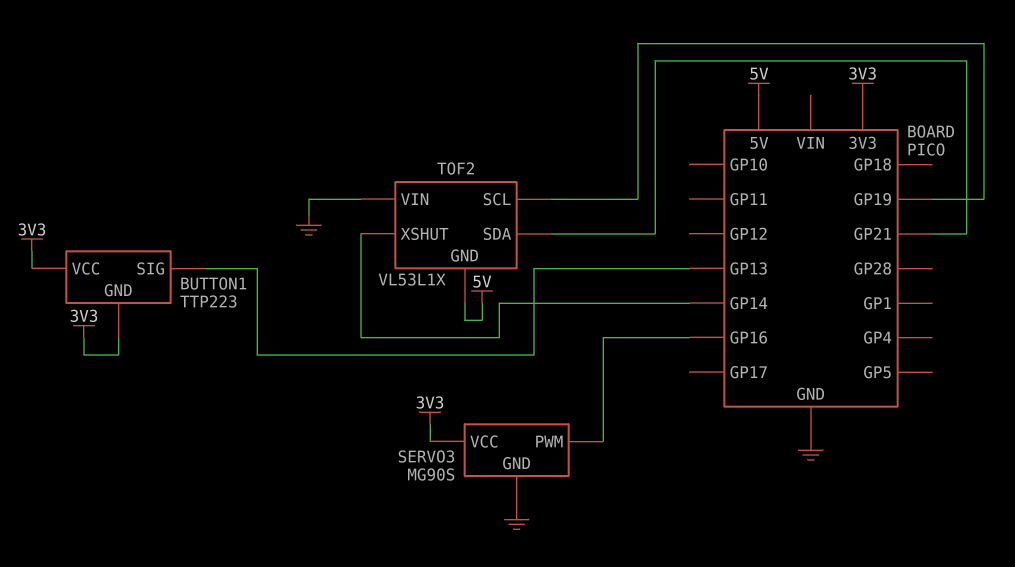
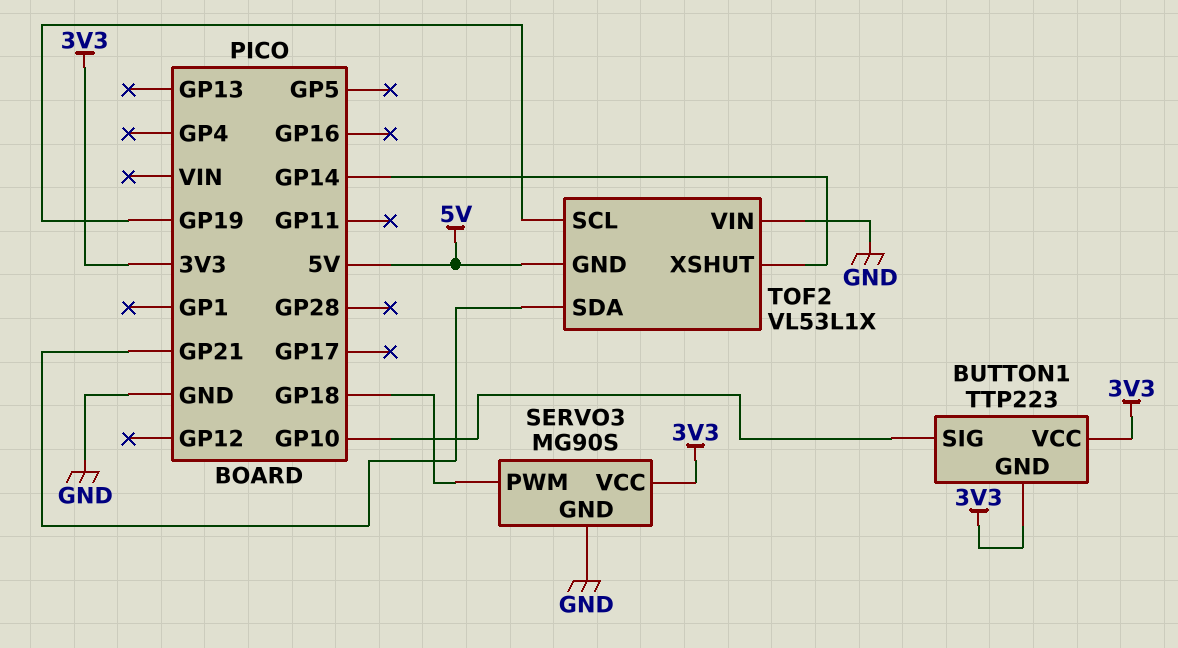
BUTTON1 pin SIG: GP13 -> GP10
SERVO3 pin PWM: GP16 -> GP18

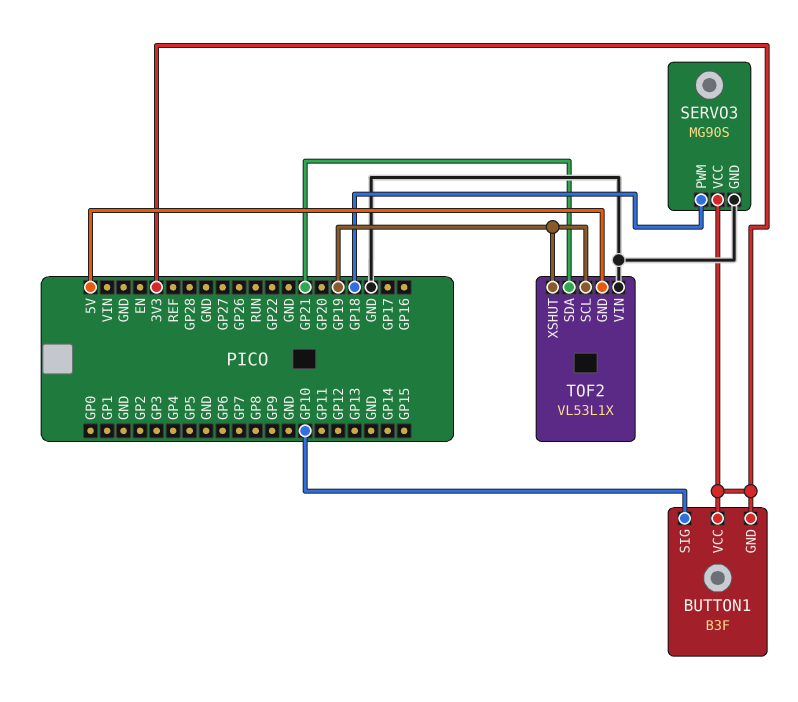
BUTTON1: TTP223 -> B3F
TOF2 pin XSHUT: GP14 -> GP19

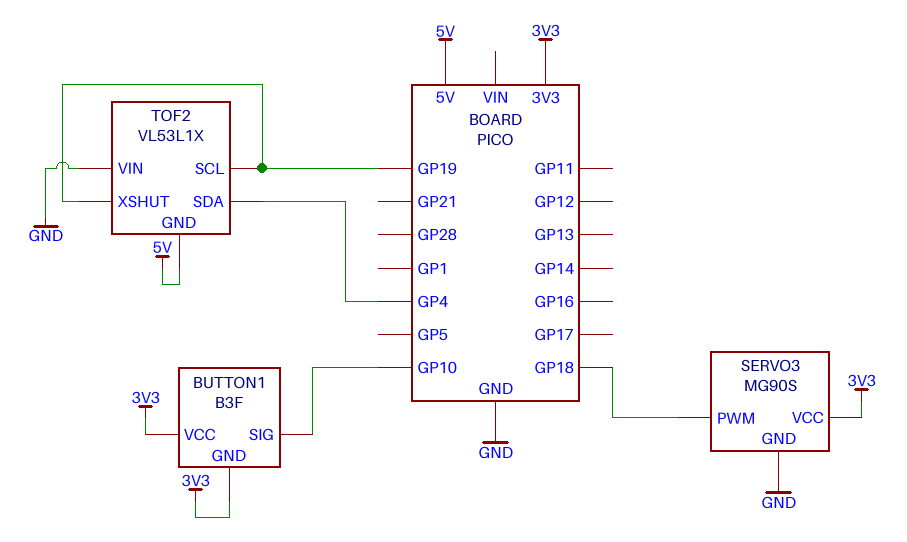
TOF2 pin SDA: GP21 -> GP4

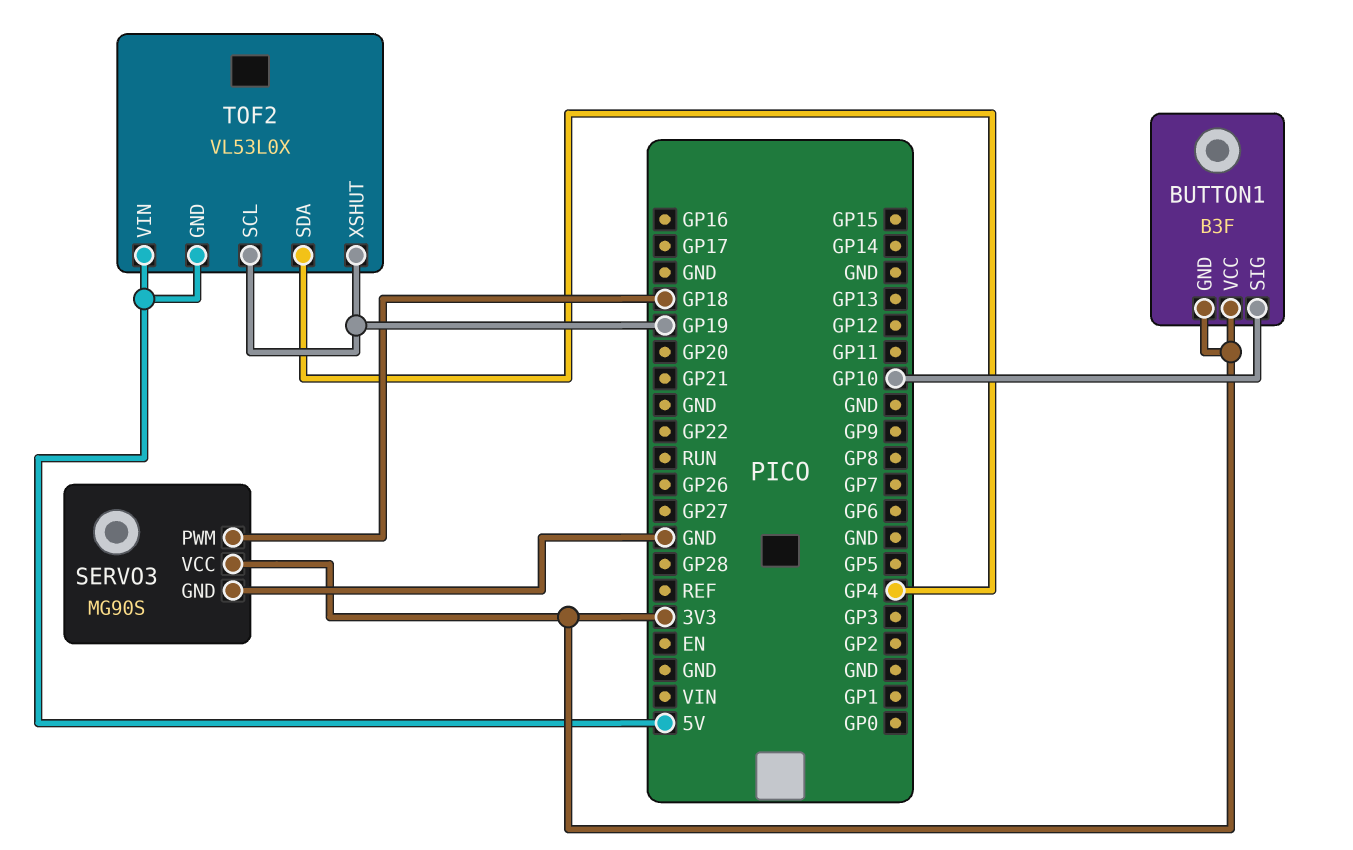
TOF2: VL53L1X -> VL53L0X
TOF2 pin VIN: GND -> 5V

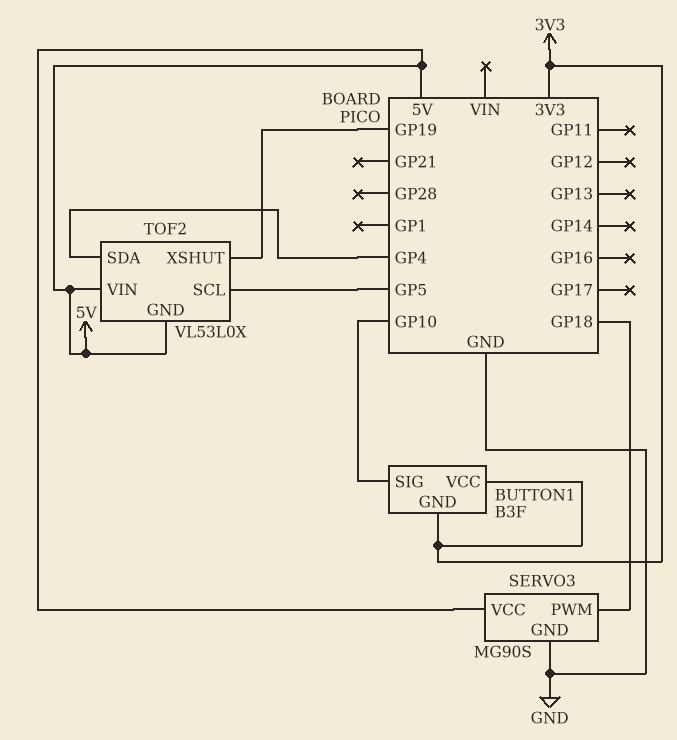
SERVO3 pin VCC: 3V3 -> 5V
TOF2 pin SCL: GP19 -> GP5

